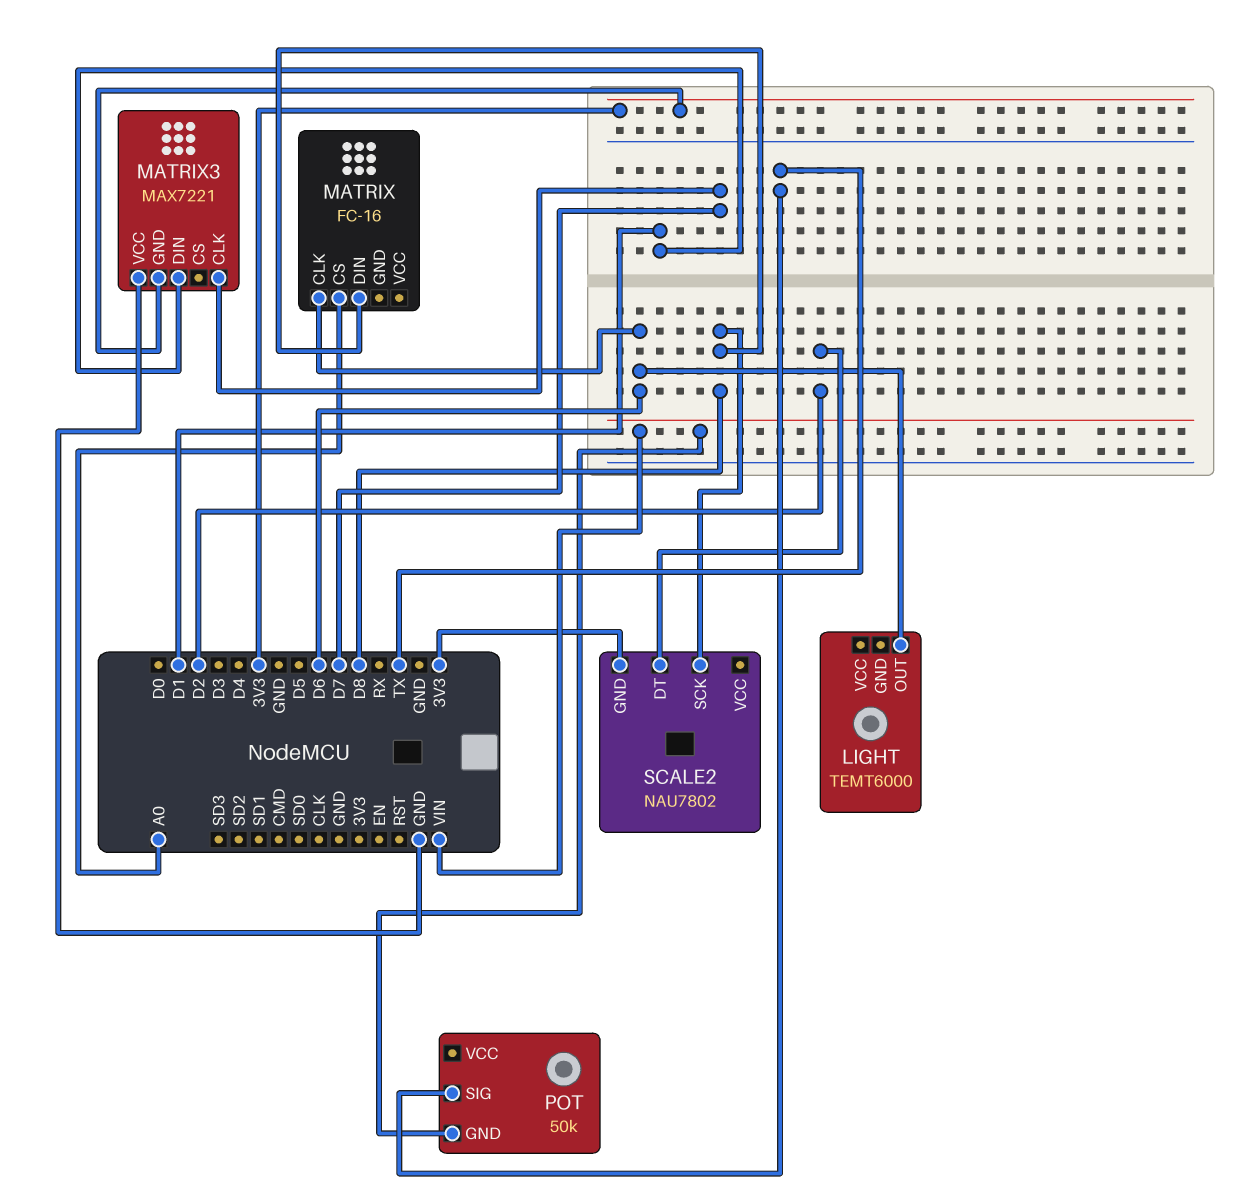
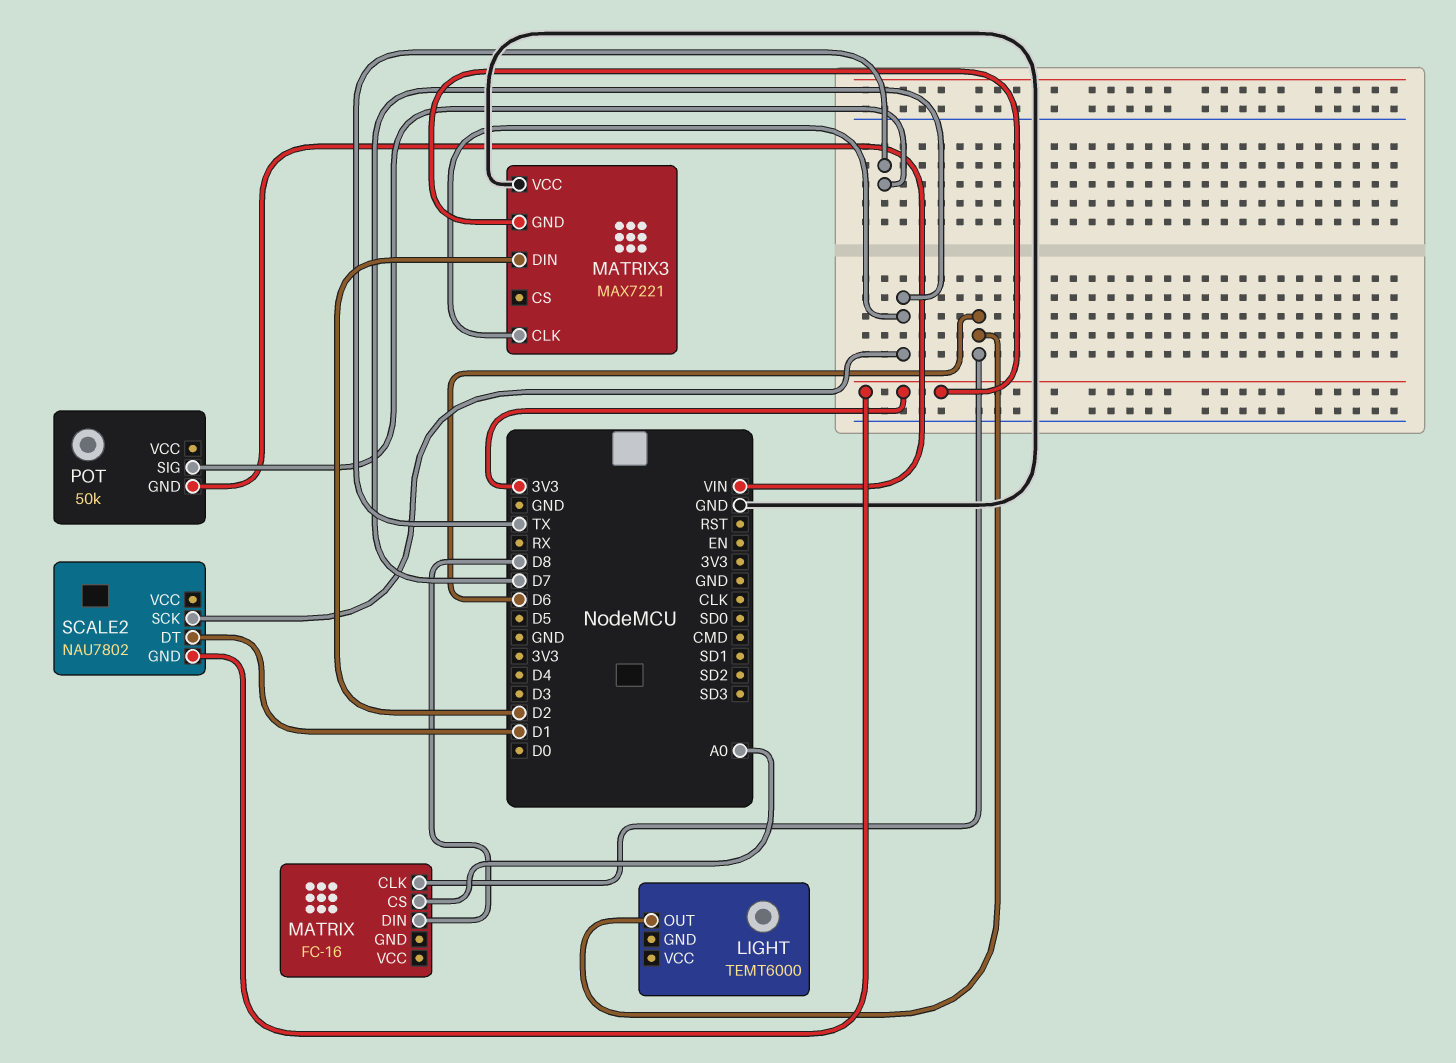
MATRIX3 pin DIN: D1 -> D2
SCALE2 pin DT: D2 -> D1
SCALE2 pin SCK: D8 -> D7

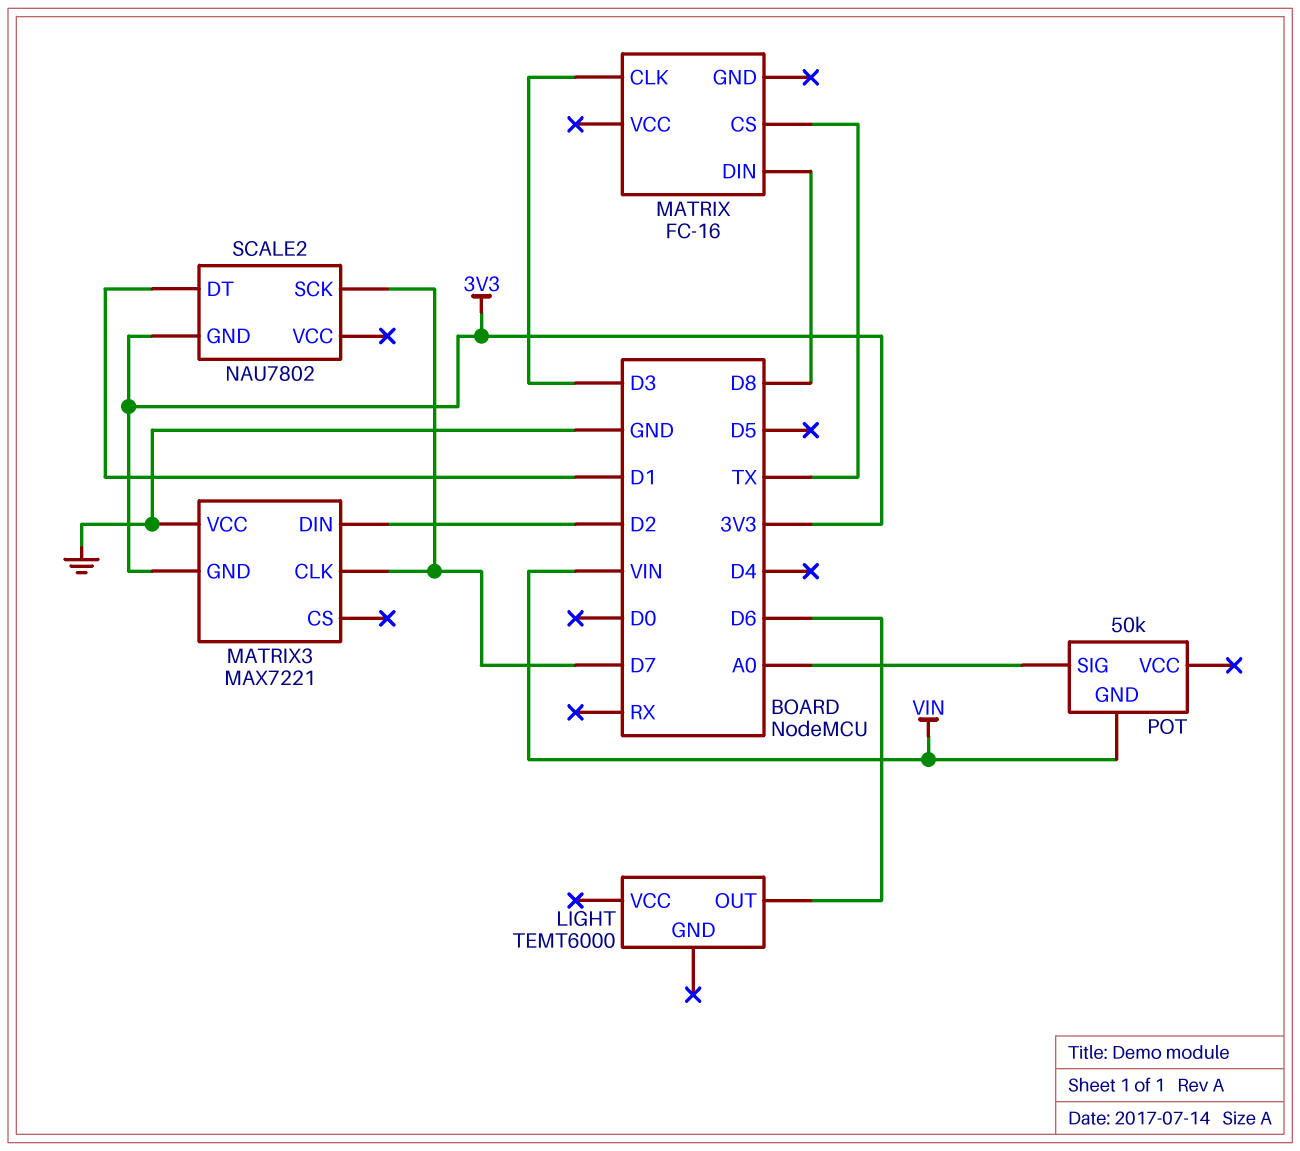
MATRIX pin CLK: D6 -> D3
MATRIX pin CS: A0 -> TX
POT pin SIG: TX -> A0

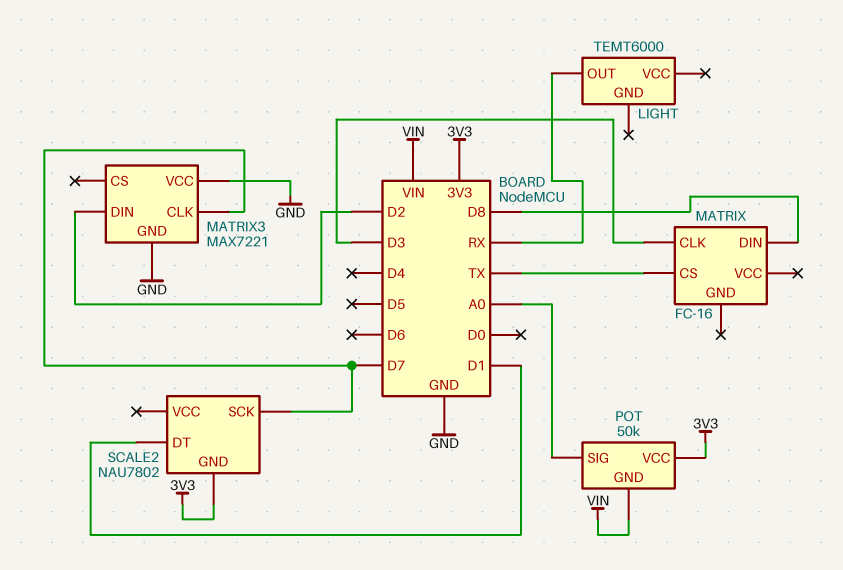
LIGHT pin OUT: D6 -> RX
MATRIX3 pin GND: 3V3 -> GND
POT pin VCC: none -> 3V3

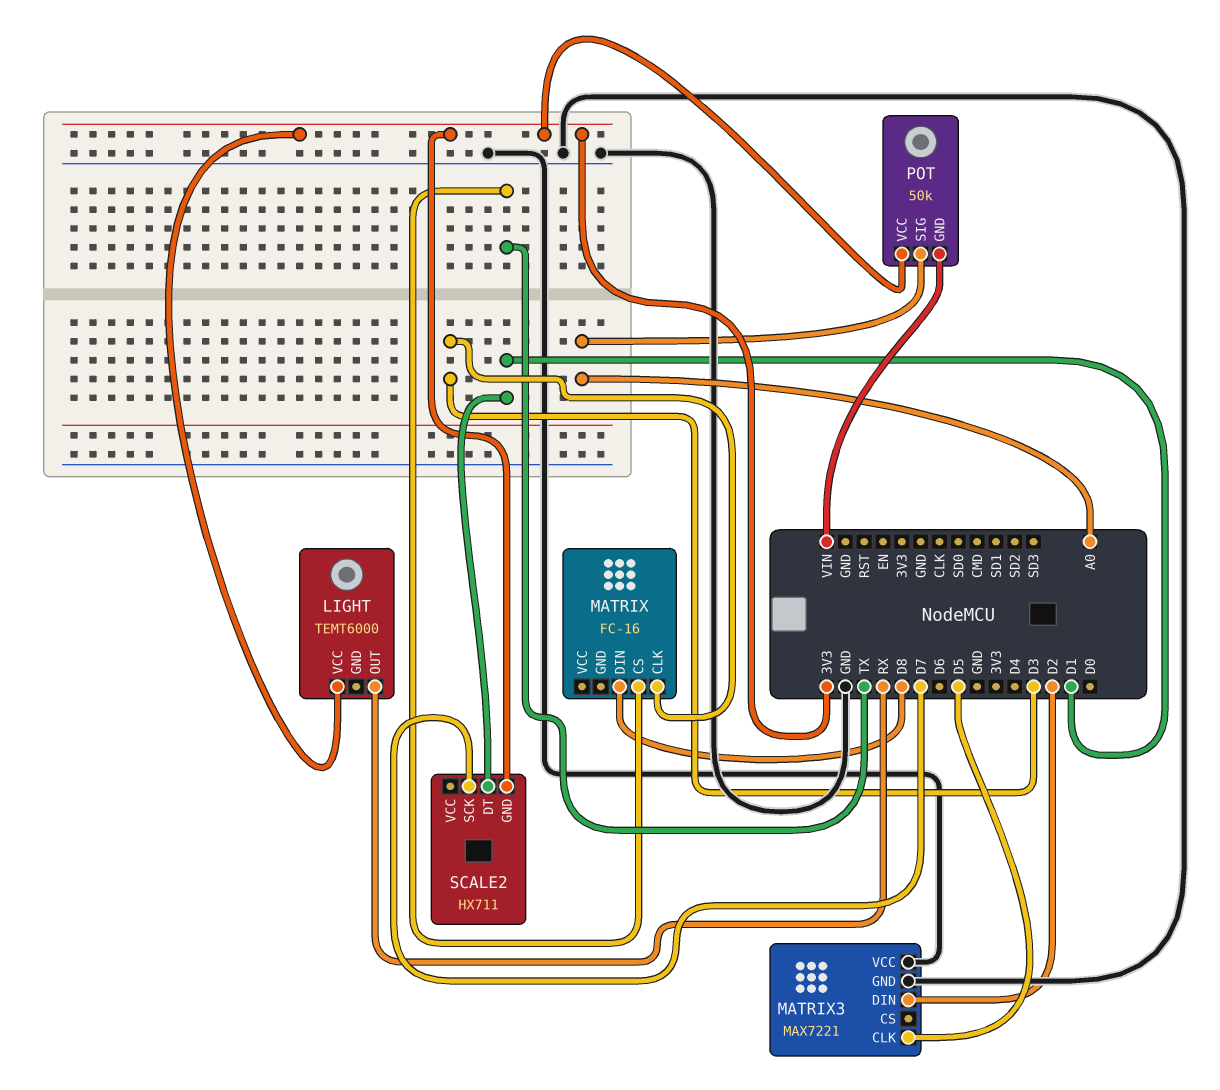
LIGHT pin VCC: none -> 3V3
MATRIX3 pin CLK: D7 -> D5
SCALE2: NAU7802 -> HX711

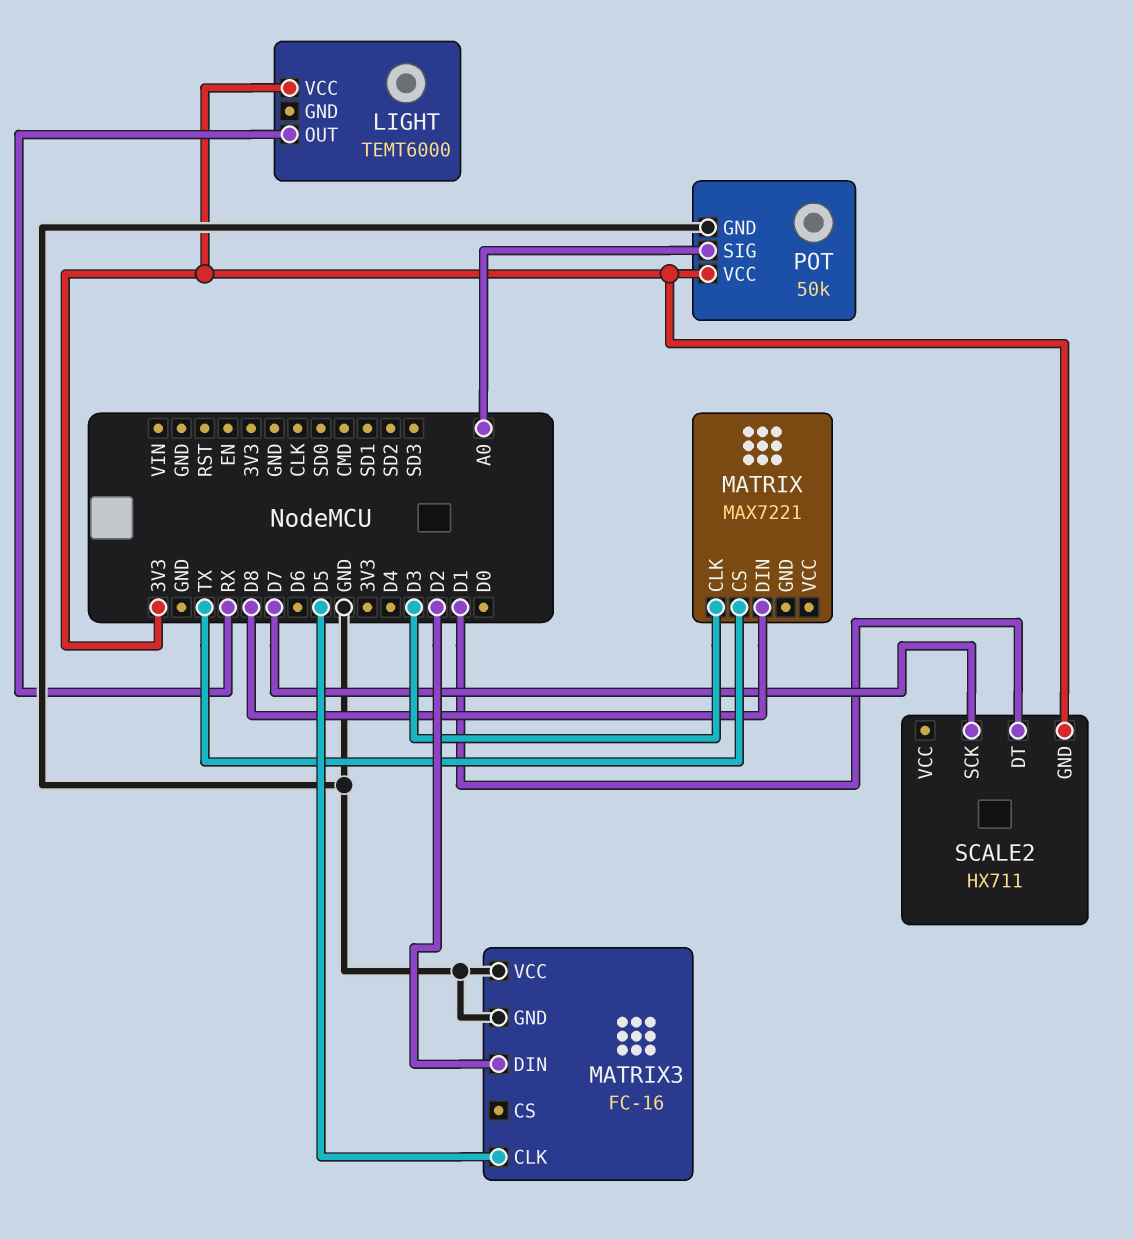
MATRIX: FC-16 -> MAX7221
MATRIX3: MAX7221 -> FC-16
POT pin GND: VIN -> GND

